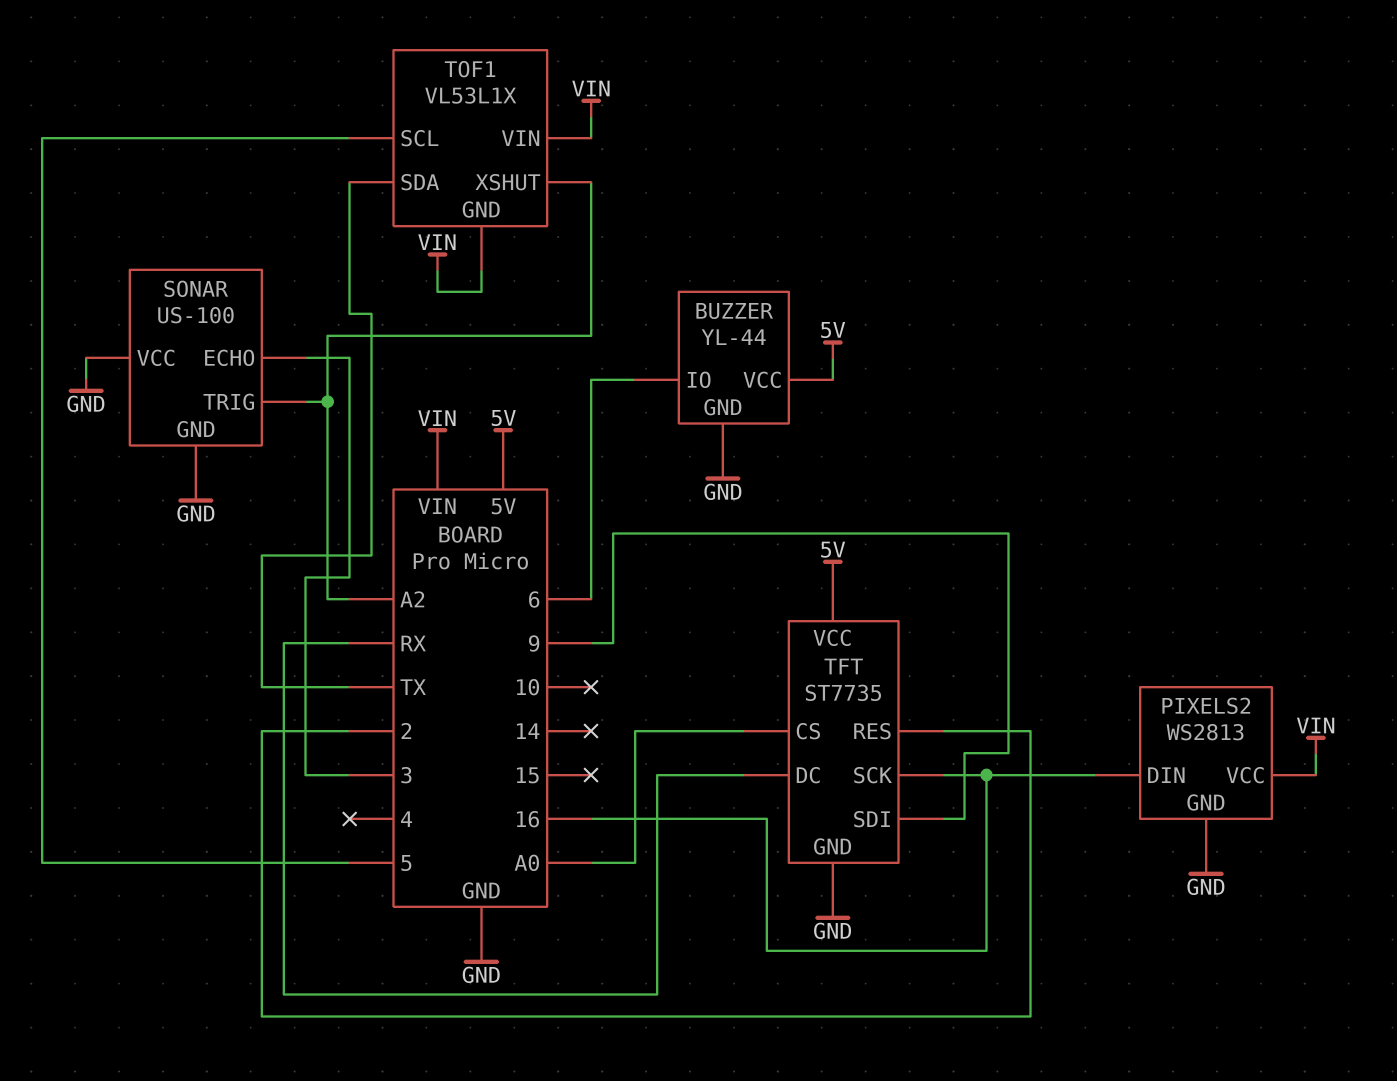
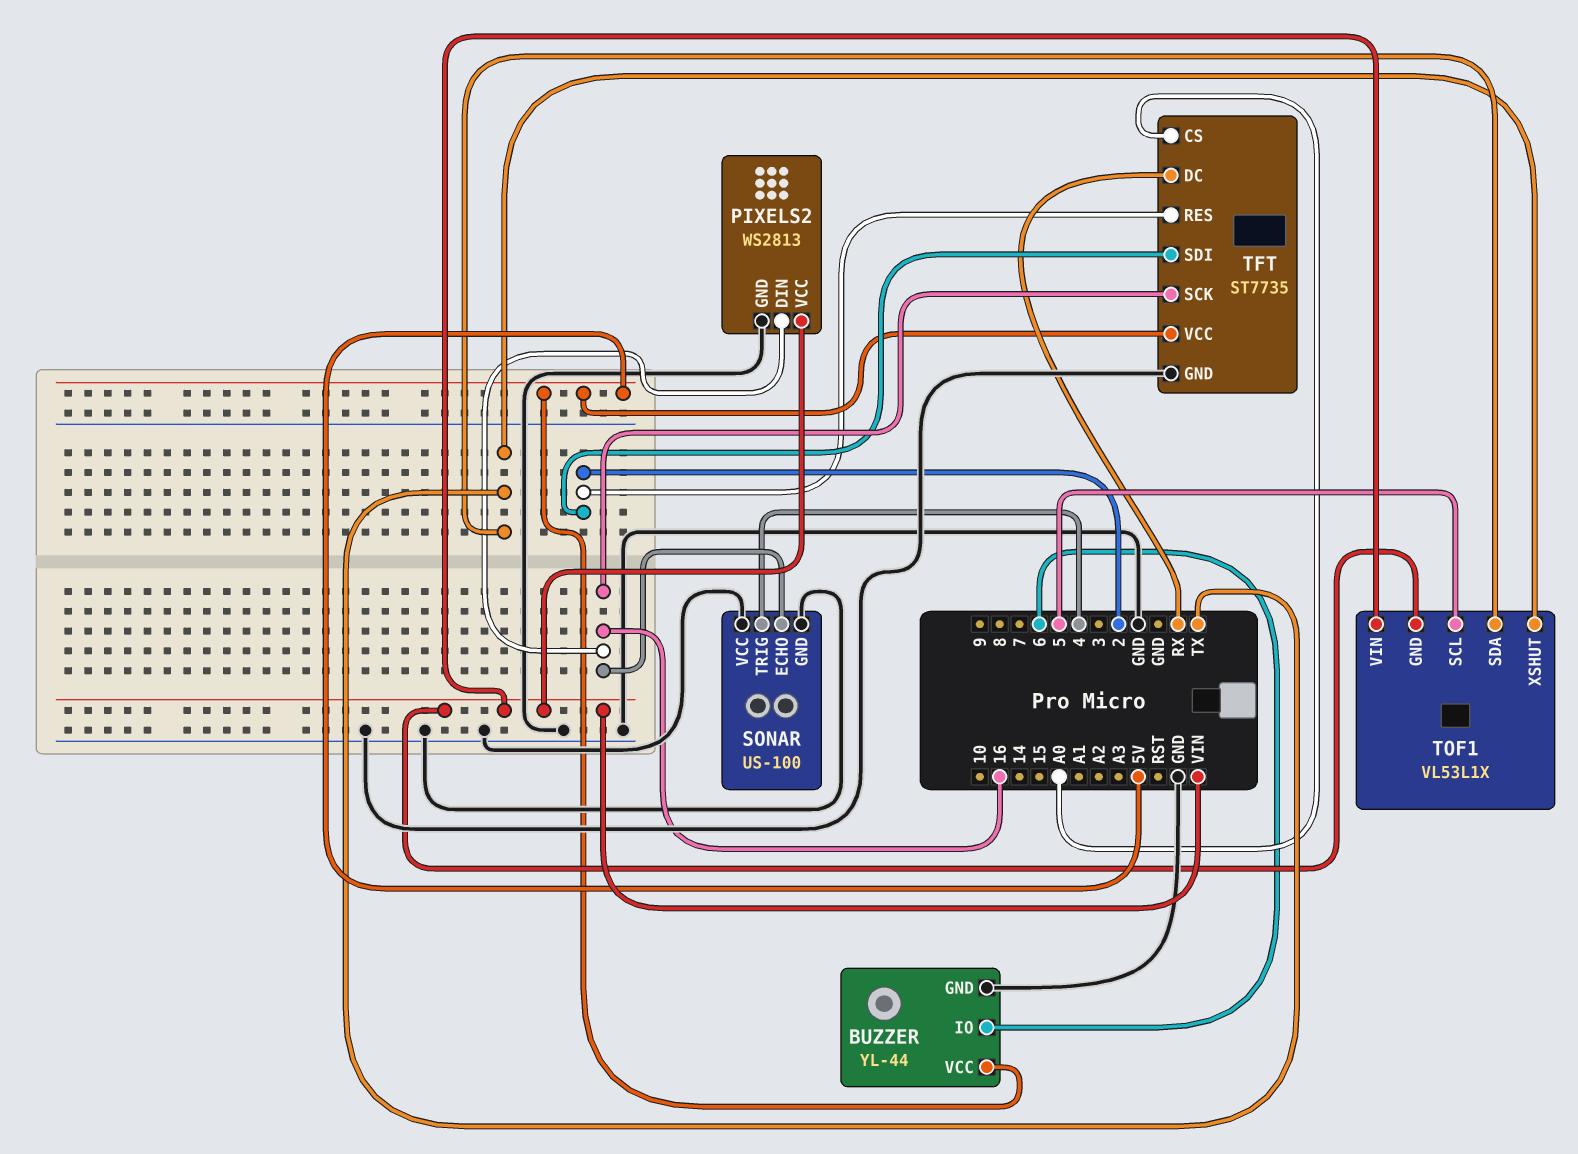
SONAR pin ECHO: 3 -> 16
SONAR pin TRIG: A2 -> 4
TFT pin SDI: 9 -> 2
TOF1 pin XSHUT: A2 -> TX

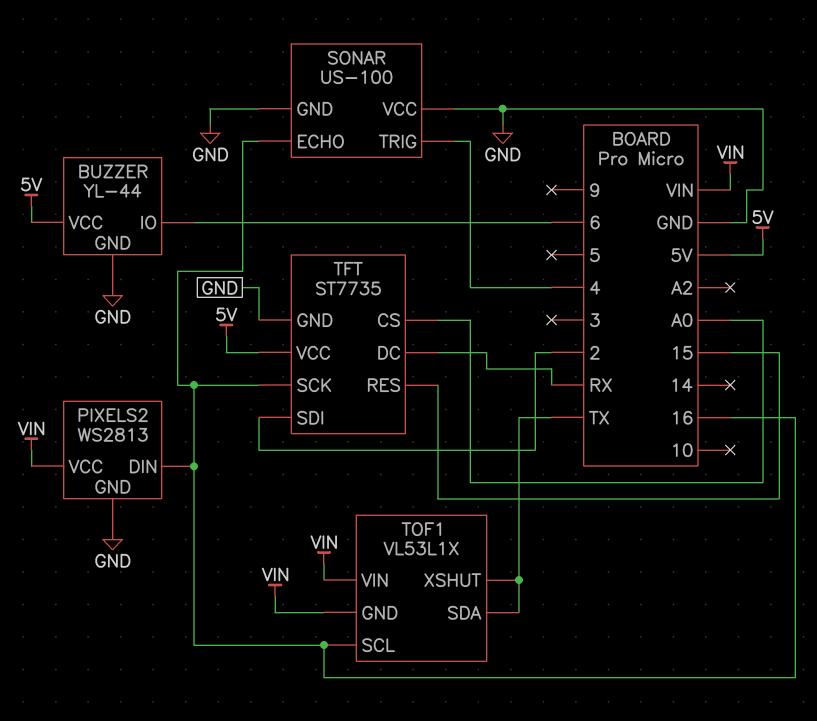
TFT pin RES: 2 -> 15
TOF1 pin SCL: 5 -> 16

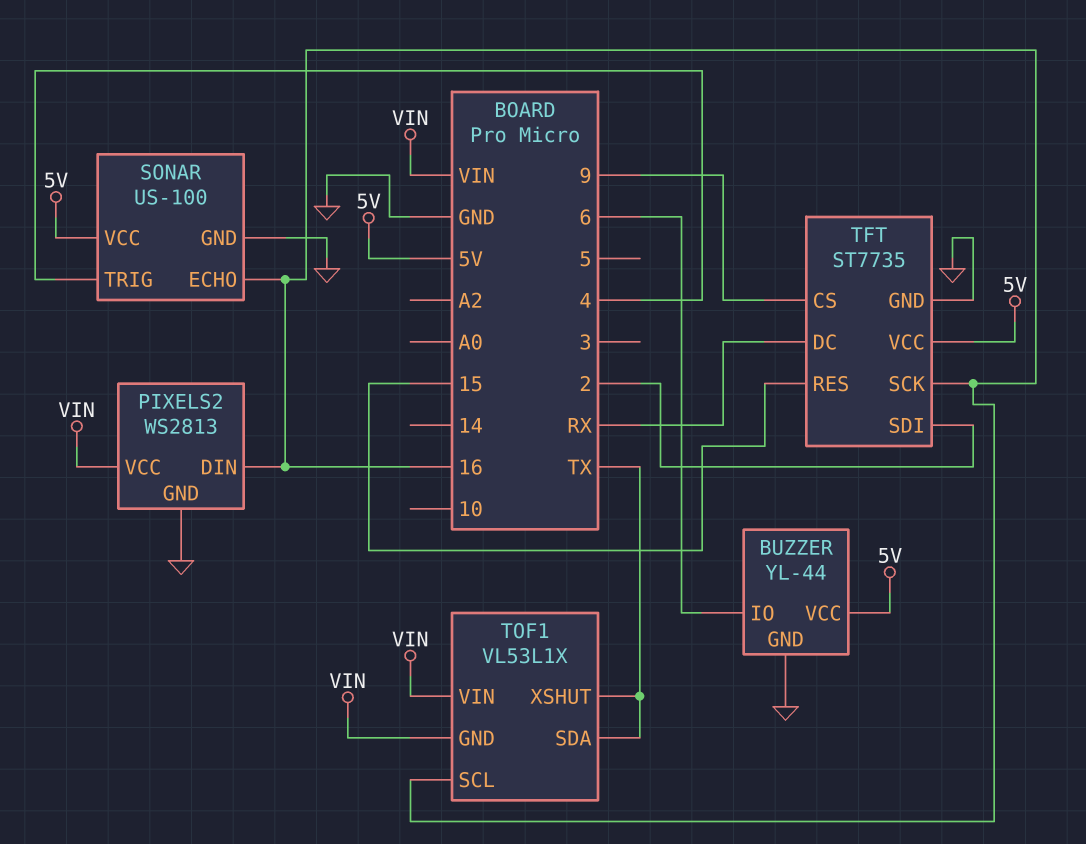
SONAR pin VCC: GND -> 5V
TFT pin CS: A0 -> 9

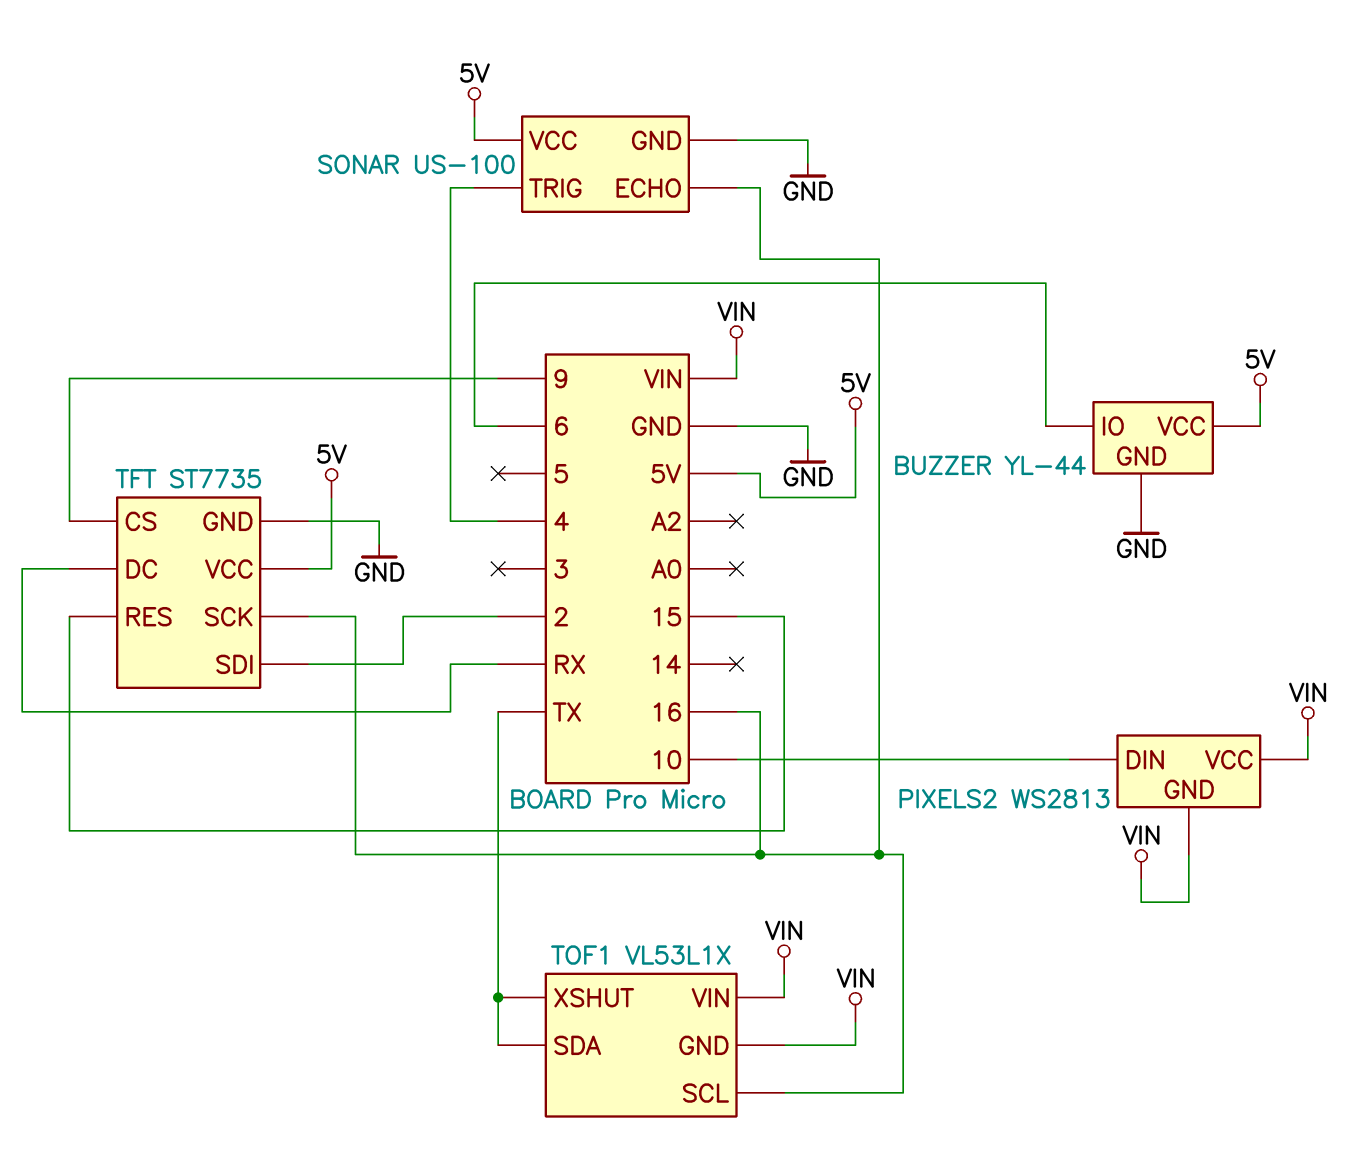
PIXELS2 pin DIN: 16 -> 10
PIXELS2 pin GND: GND -> VIN

